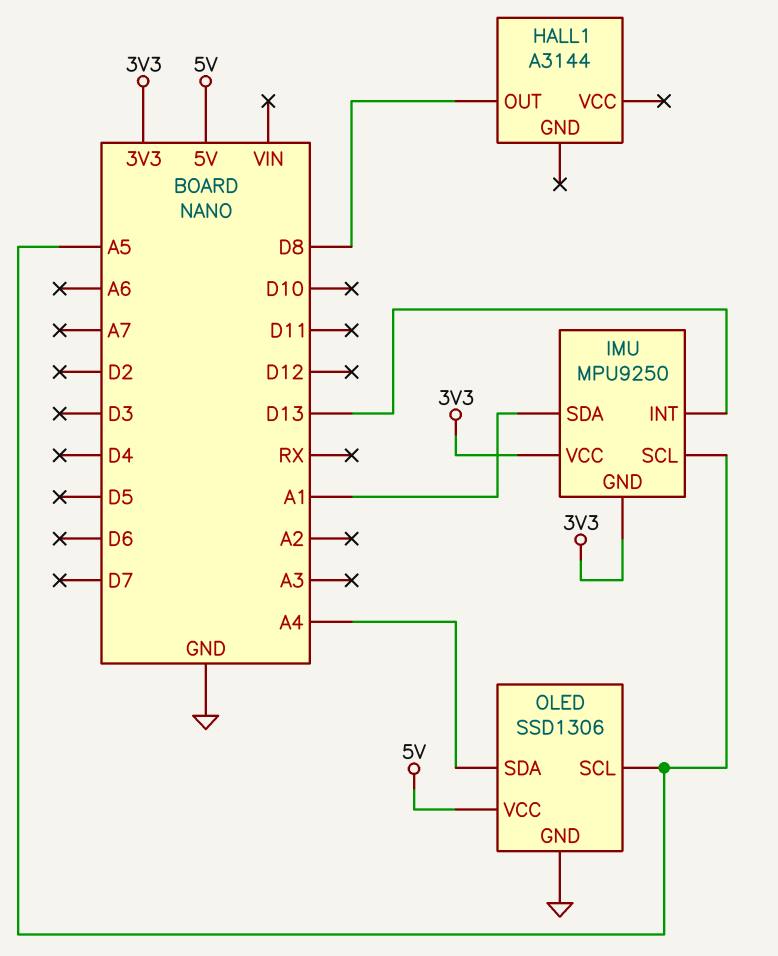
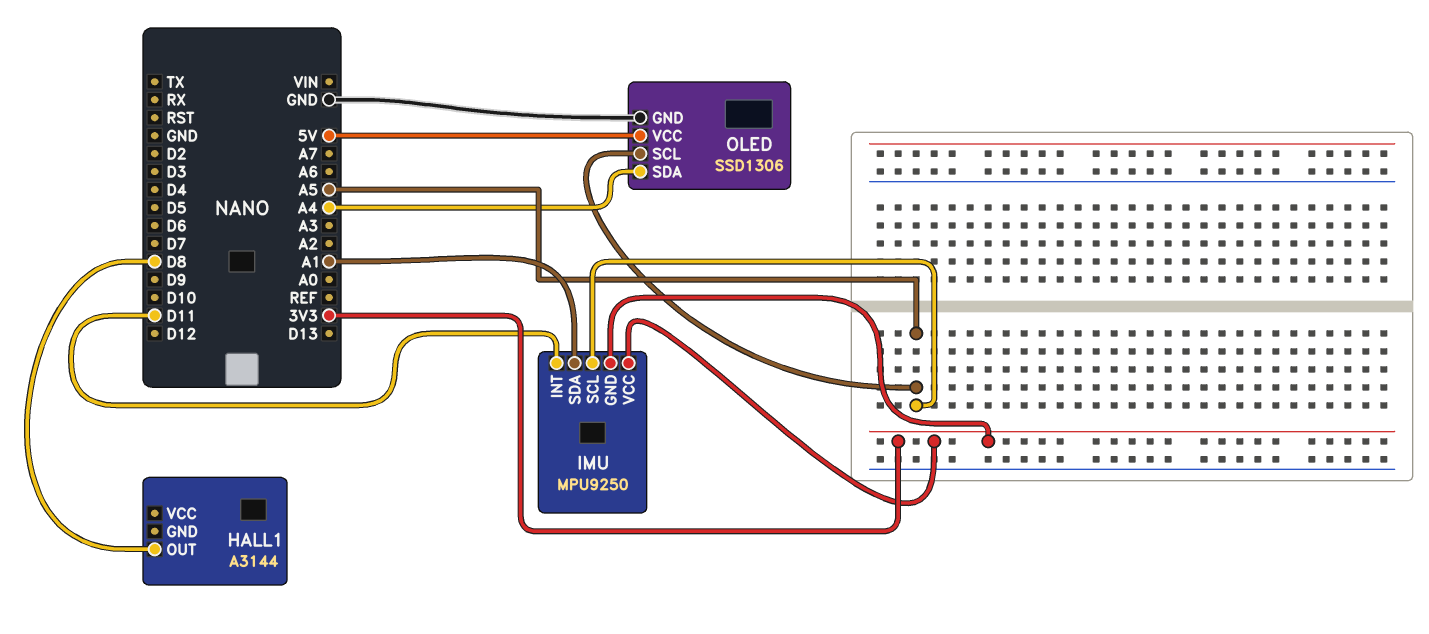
IMU pin INT: D13 -> D11

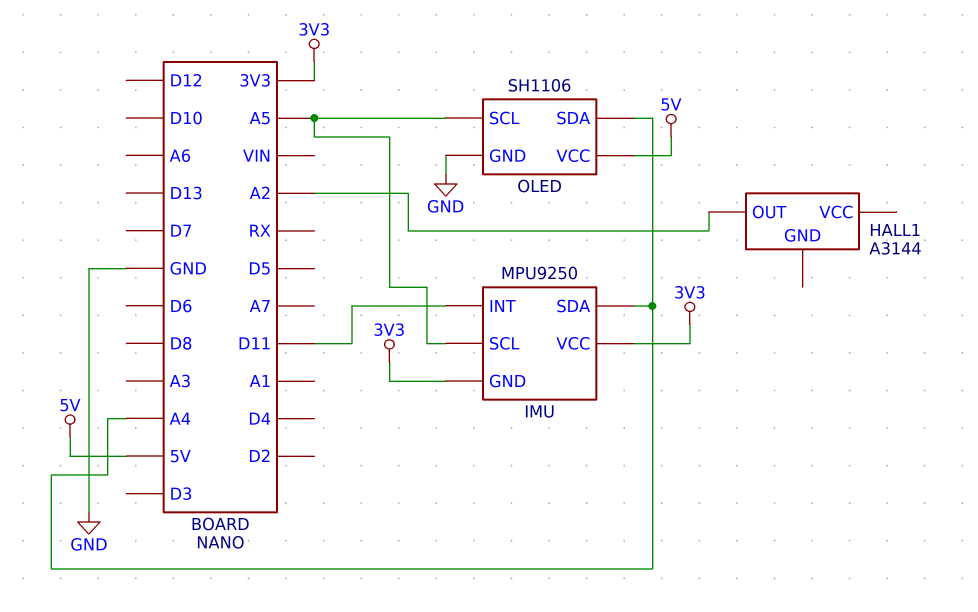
HALL1 pin OUT: D8 -> A2
IMU pin SDA: A1 -> A4
OLED: SSD1306 -> SH1106

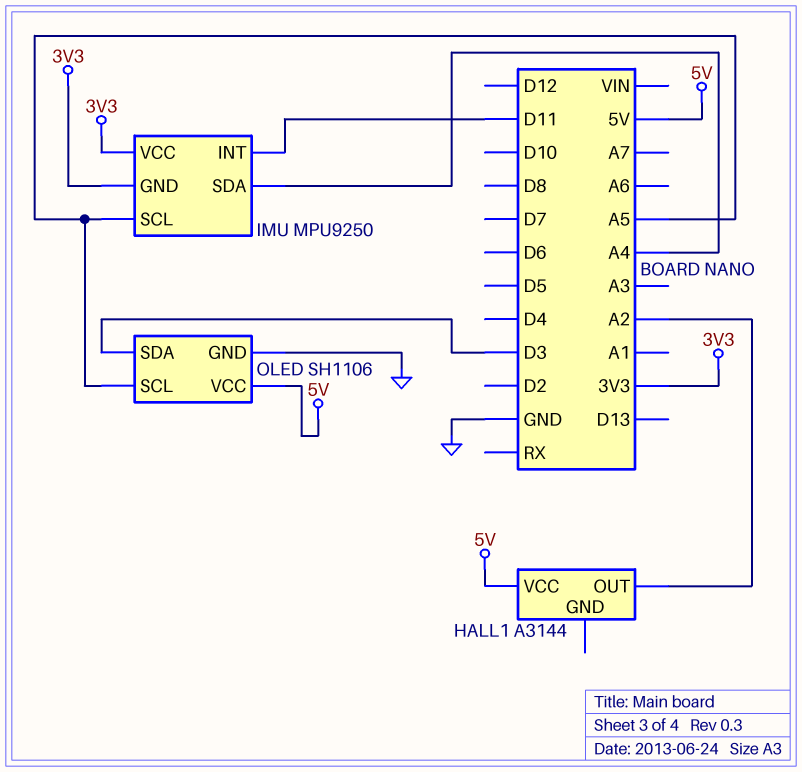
HALL1 pin VCC: none -> 5V
OLED pin SDA: A4 -> D3

